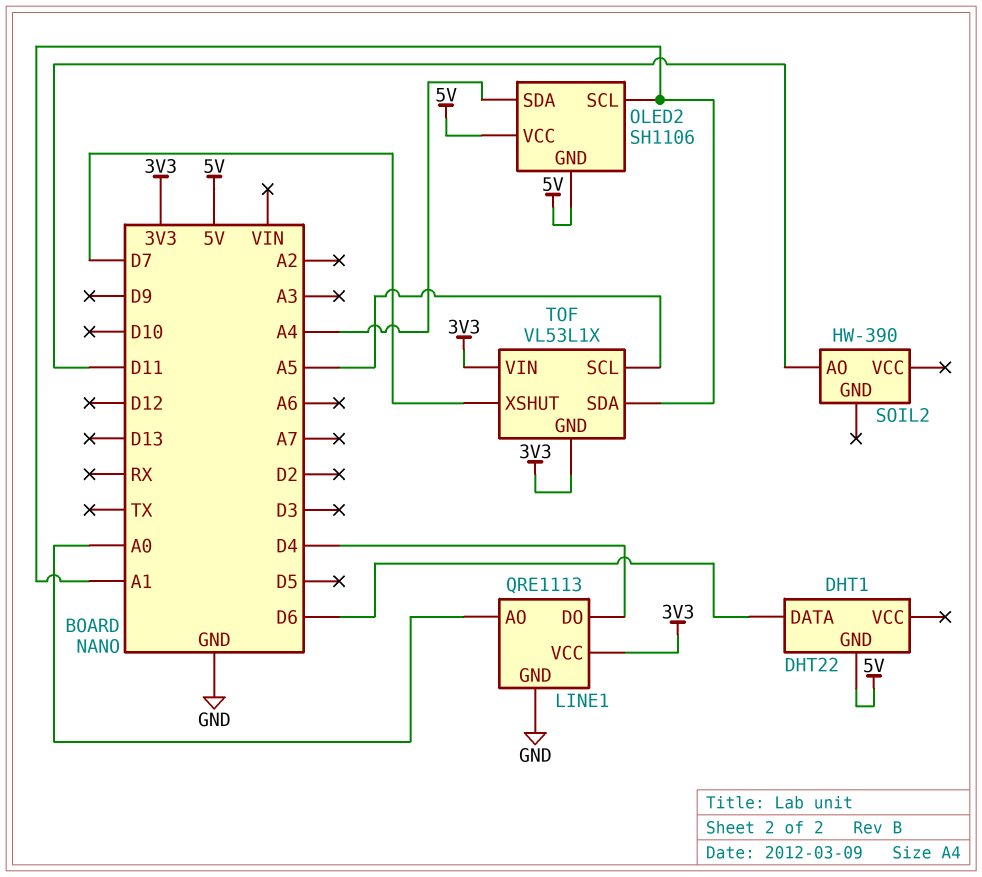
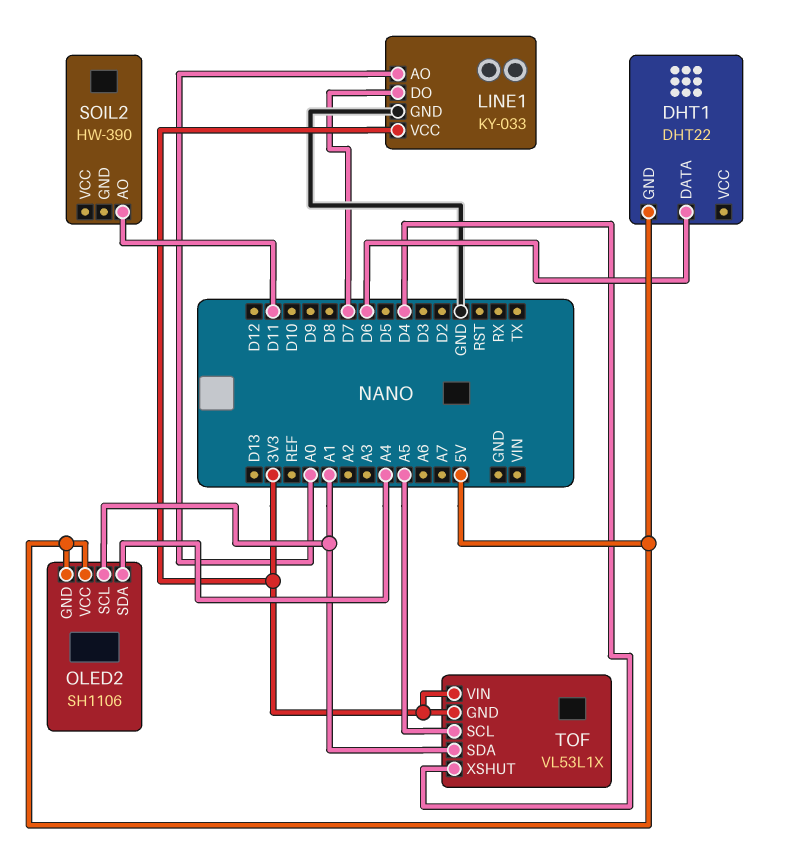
LINE1: QRE1113 -> KY-033
LINE1 pin DO: D4 -> D7
TOF pin XSHUT: D7 -> D4

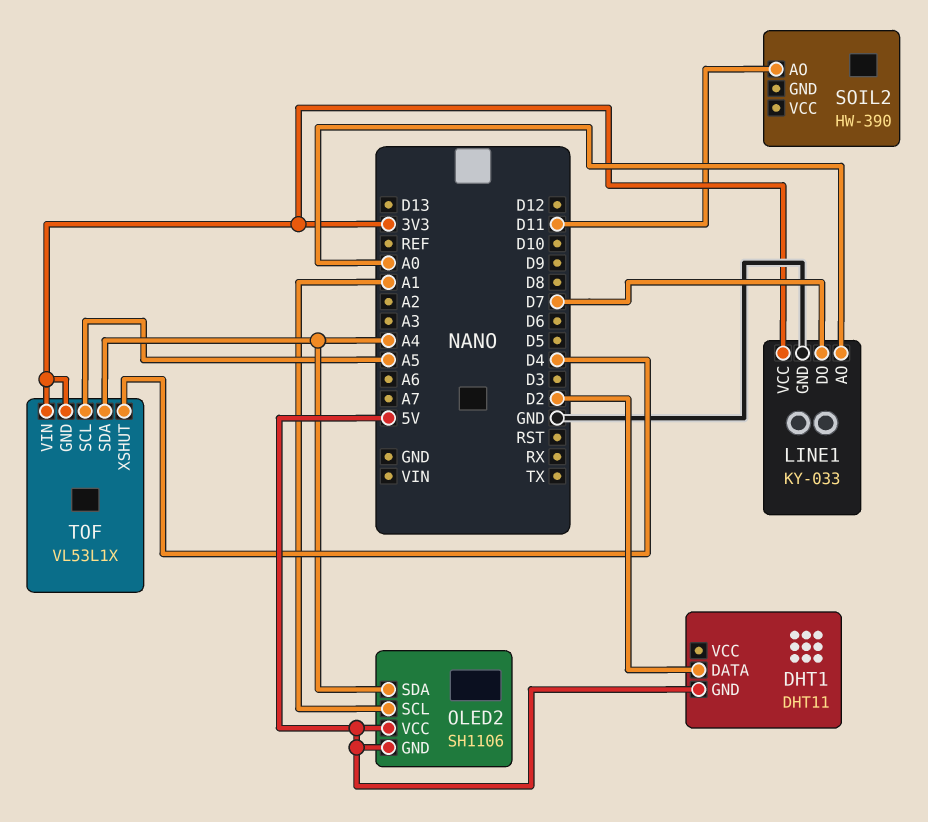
DHT1: DHT22 -> DHT11
DHT1 pin DATA: D6 -> D2
TOF pin SDA: A1 -> A4

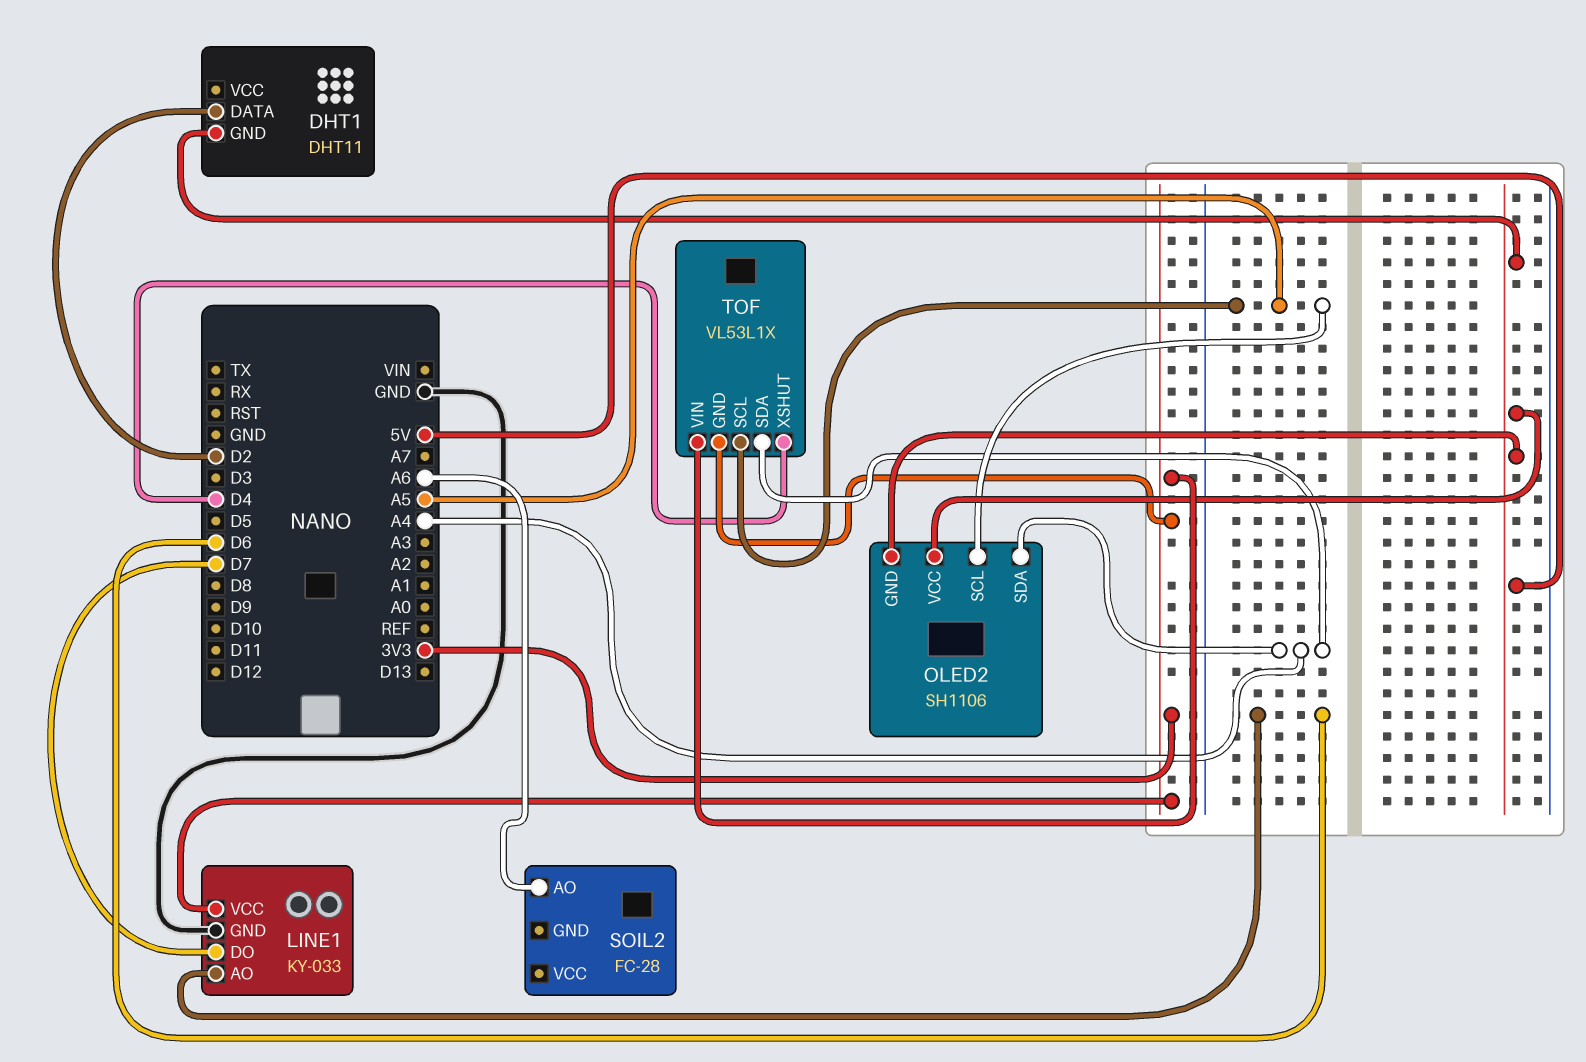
LINE1 pin AO: A0 -> D6
OLED2 pin SCL: A1 -> A5
SOIL2: HW-390 -> FC-28
SOIL2 pin AO: D11 -> A6

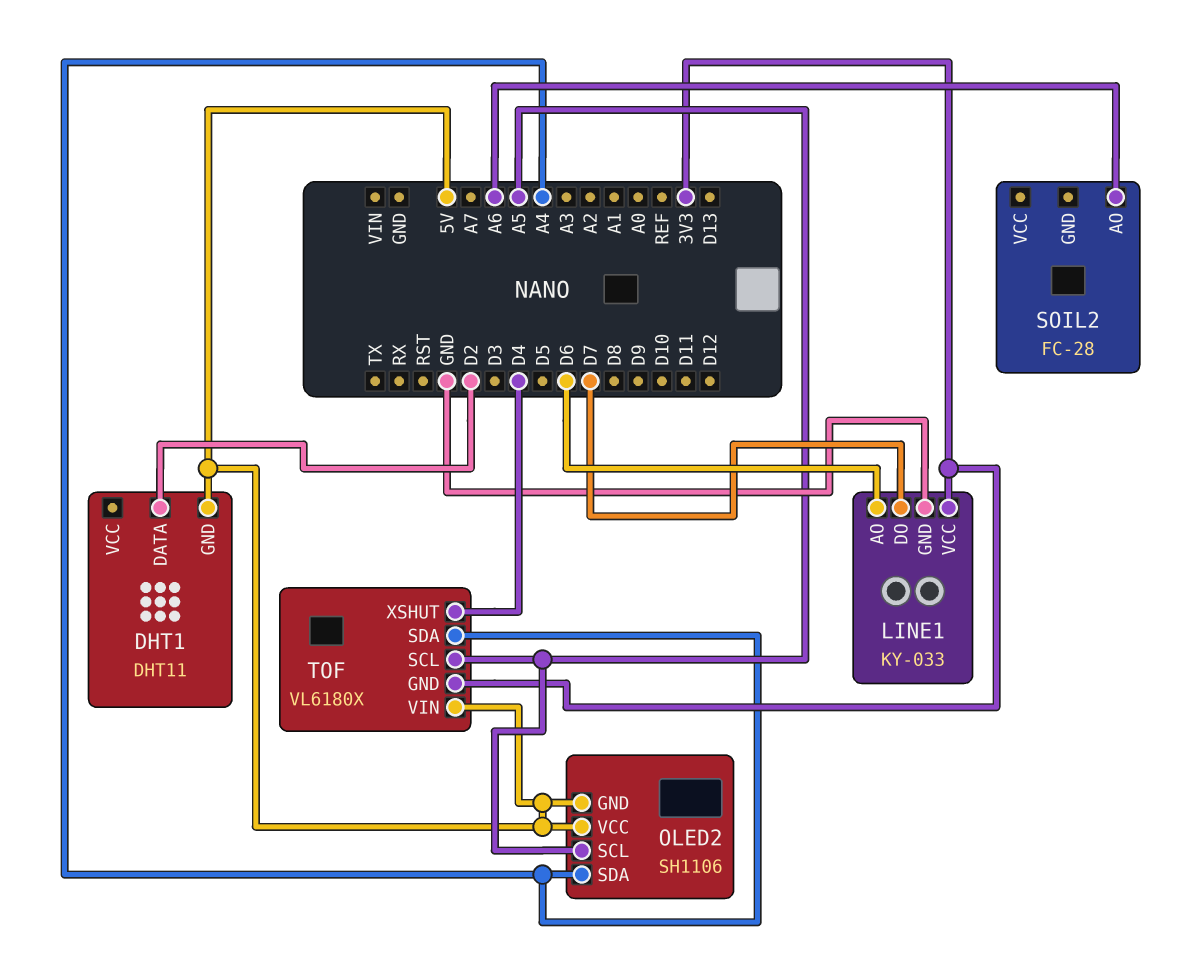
TOF: VL53L1X -> VL6180X
TOF pin VIN: 3V3 -> 5V

